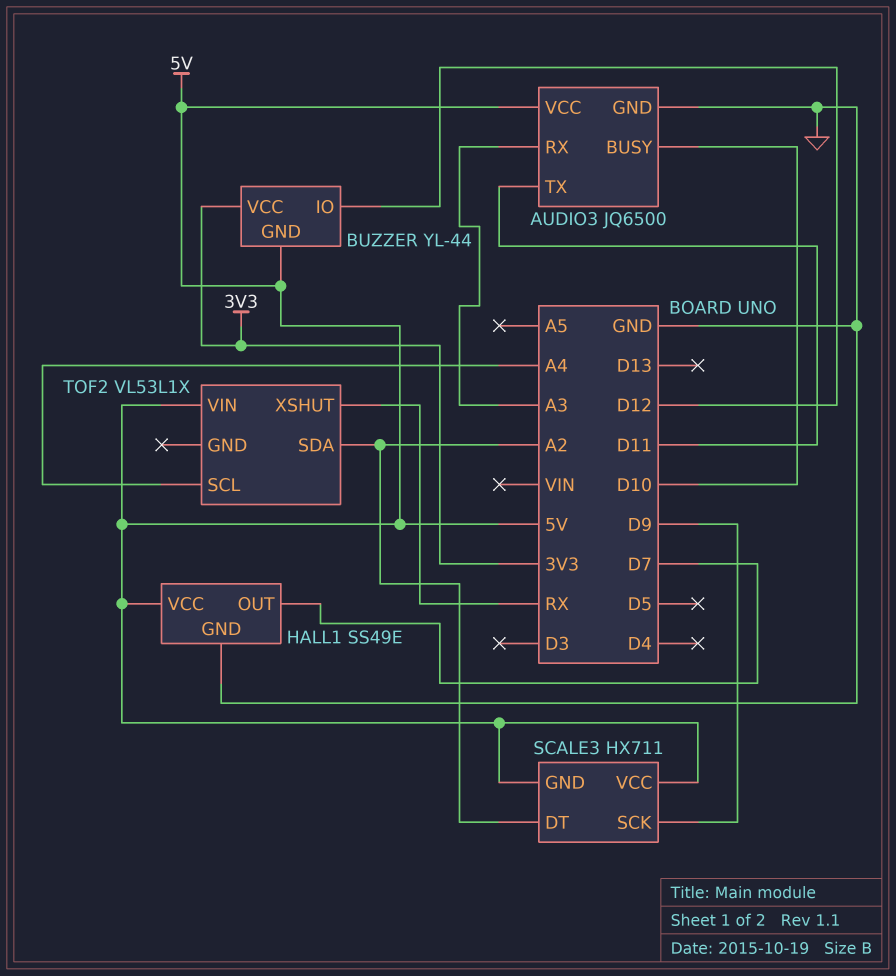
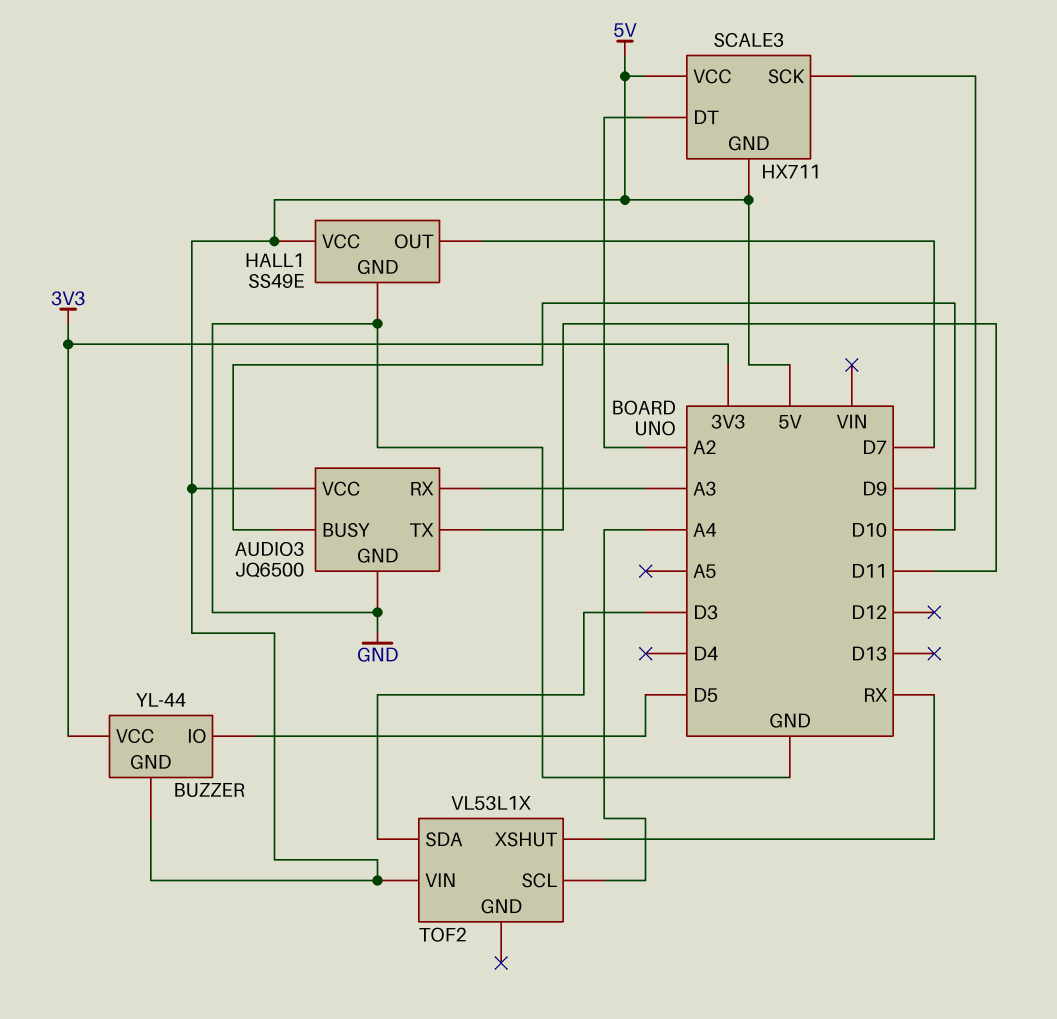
BUZZER pin IO: D12 -> D5
TOF2 pin SDA: A2 -> D3

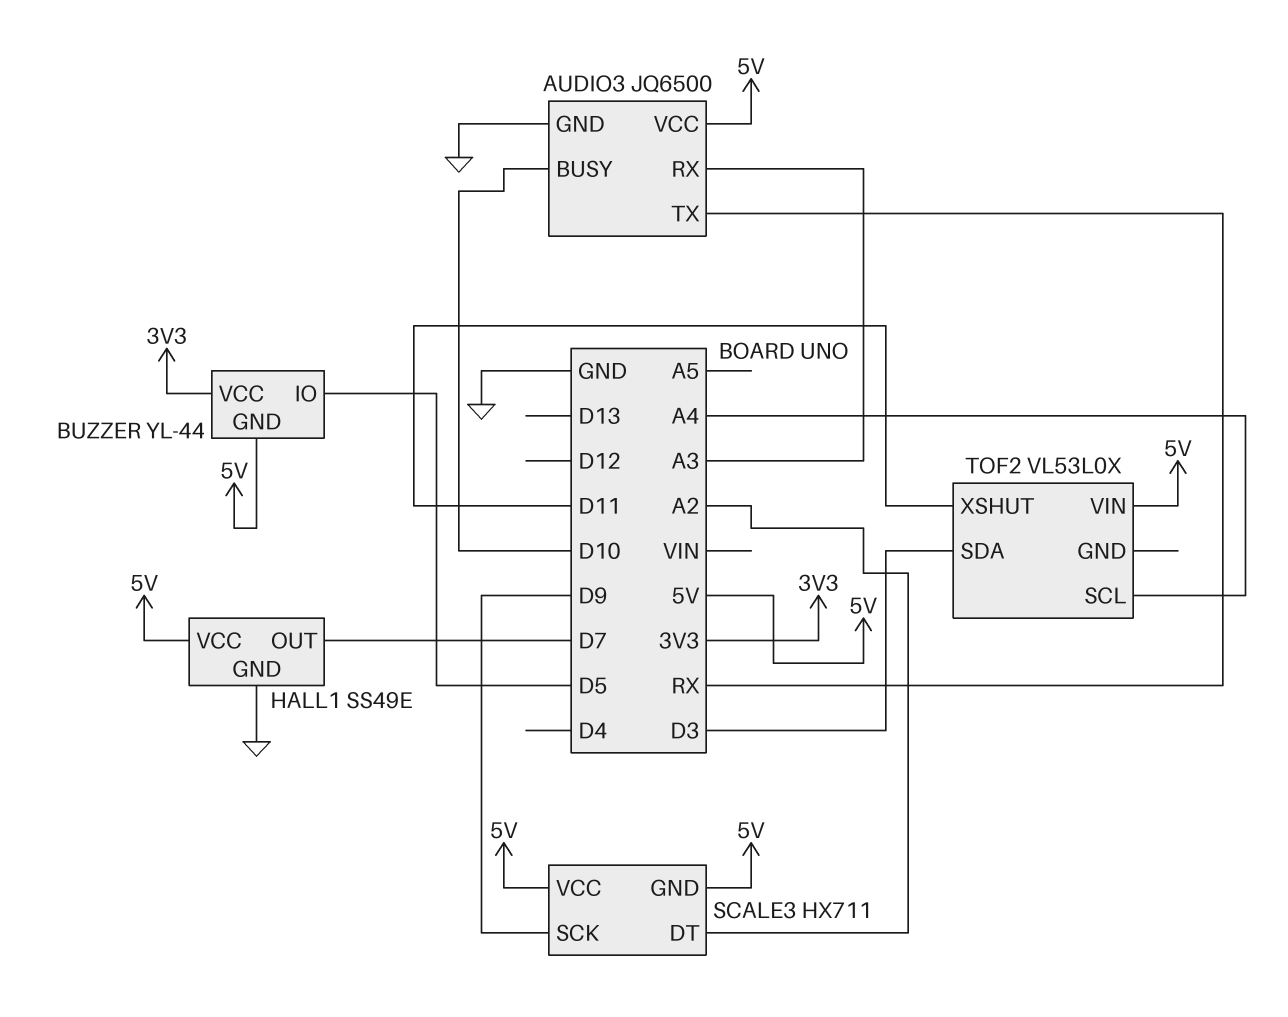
AUDIO3 pin TX: D11 -> RX
TOF2: VL53L1X -> VL53L0X
TOF2 pin XSHUT: RX -> D11

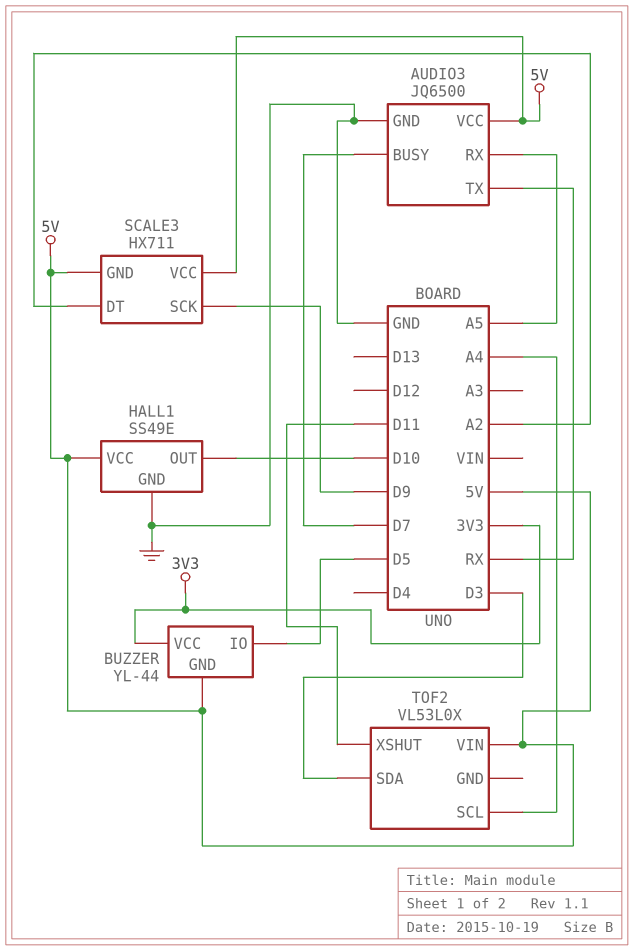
AUDIO3 pin BUSY: D10 -> D7
AUDIO3 pin RX: A3 -> A5
HALL1 pin OUT: D7 -> D10

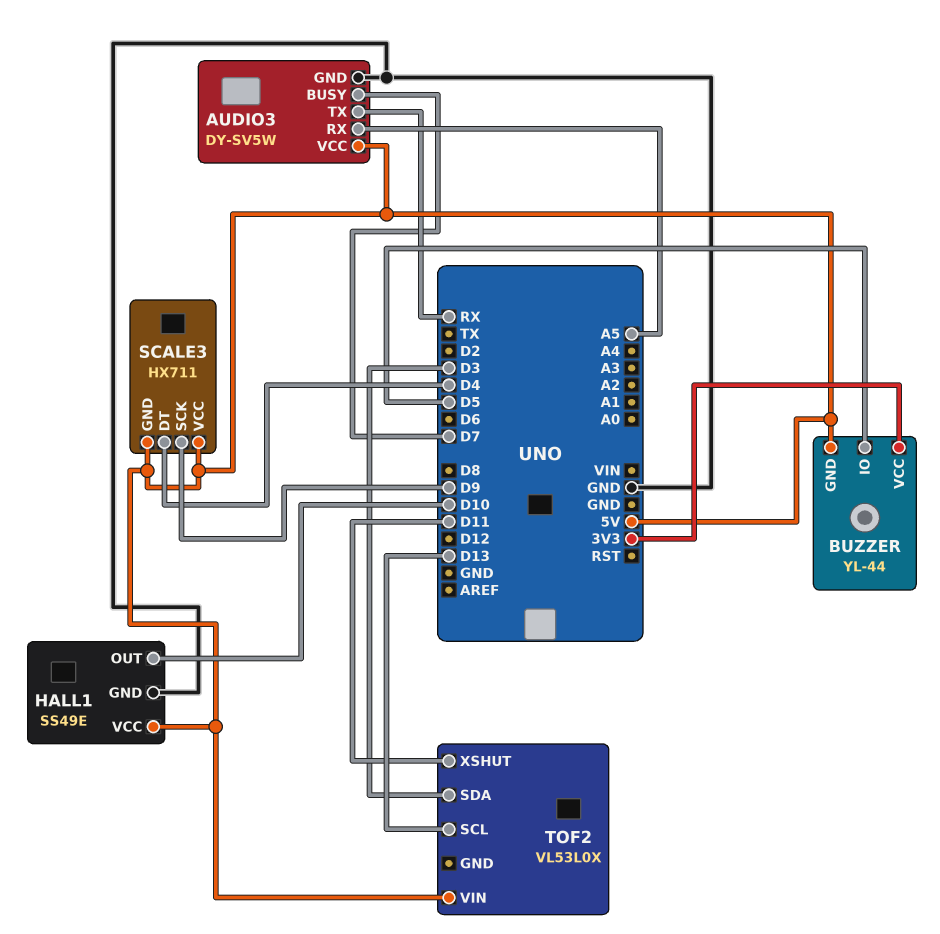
AUDIO3: JQ6500 -> DY-SV5W
SCALE3 pin DT: A2 -> D4
TOF2 pin SCL: A4 -> D13

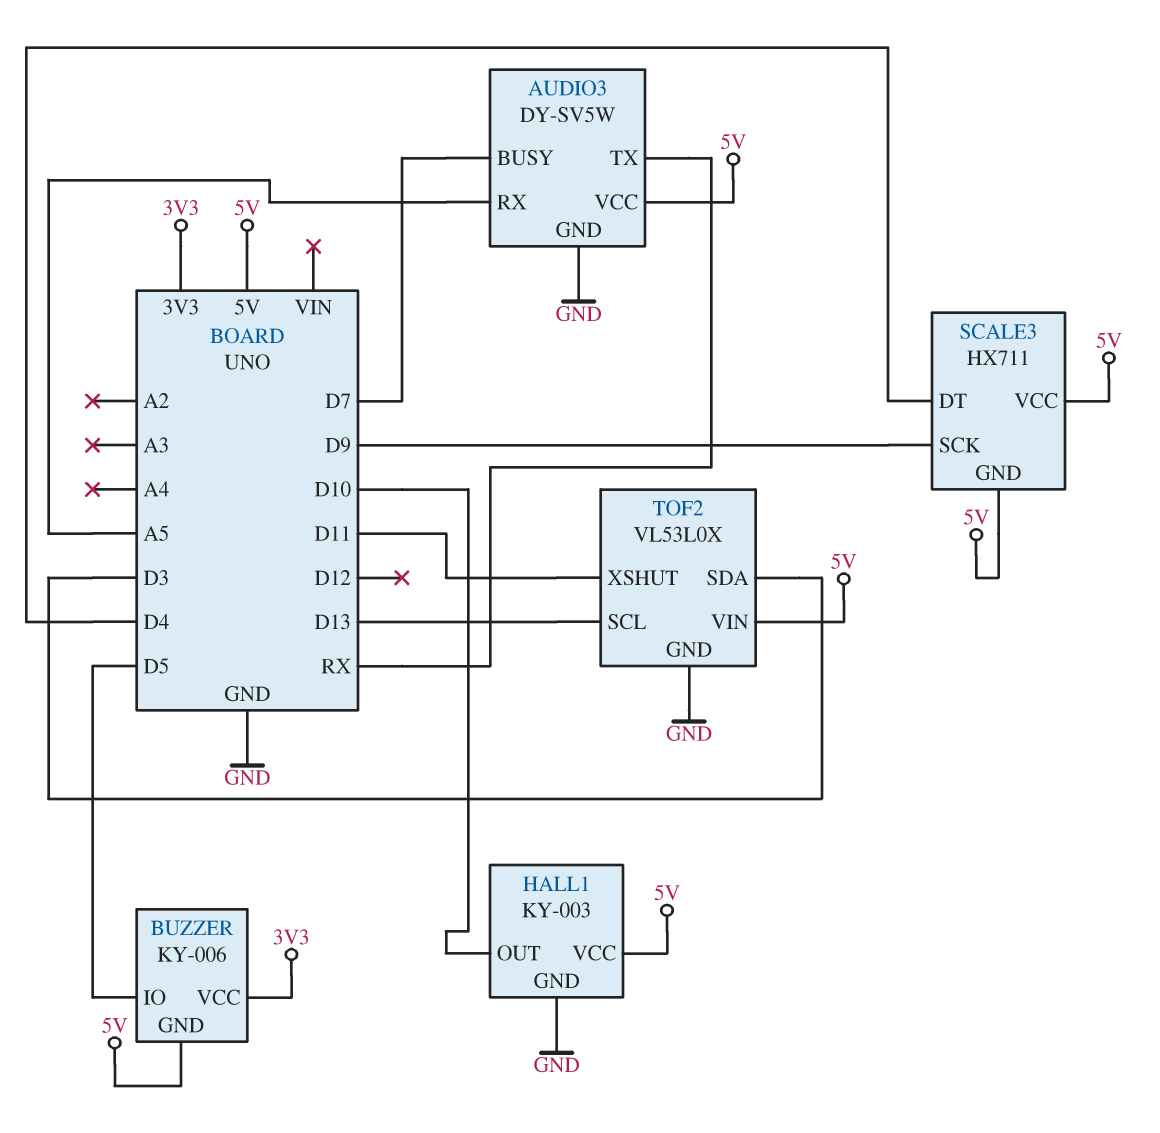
BUZZER: YL-44 -> KY-006
HALL1: SS49E -> KY-003
TOF2 pin GND: none -> GND

